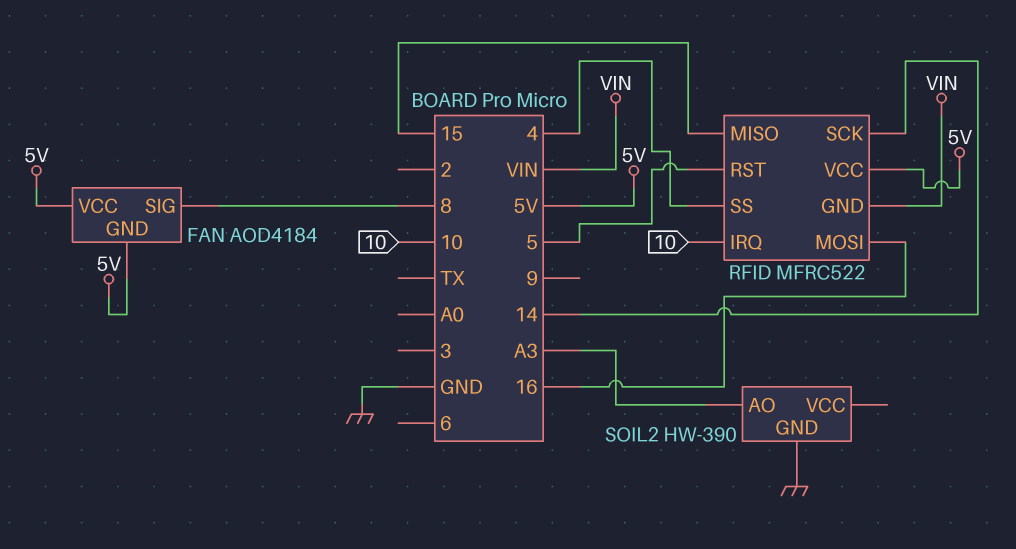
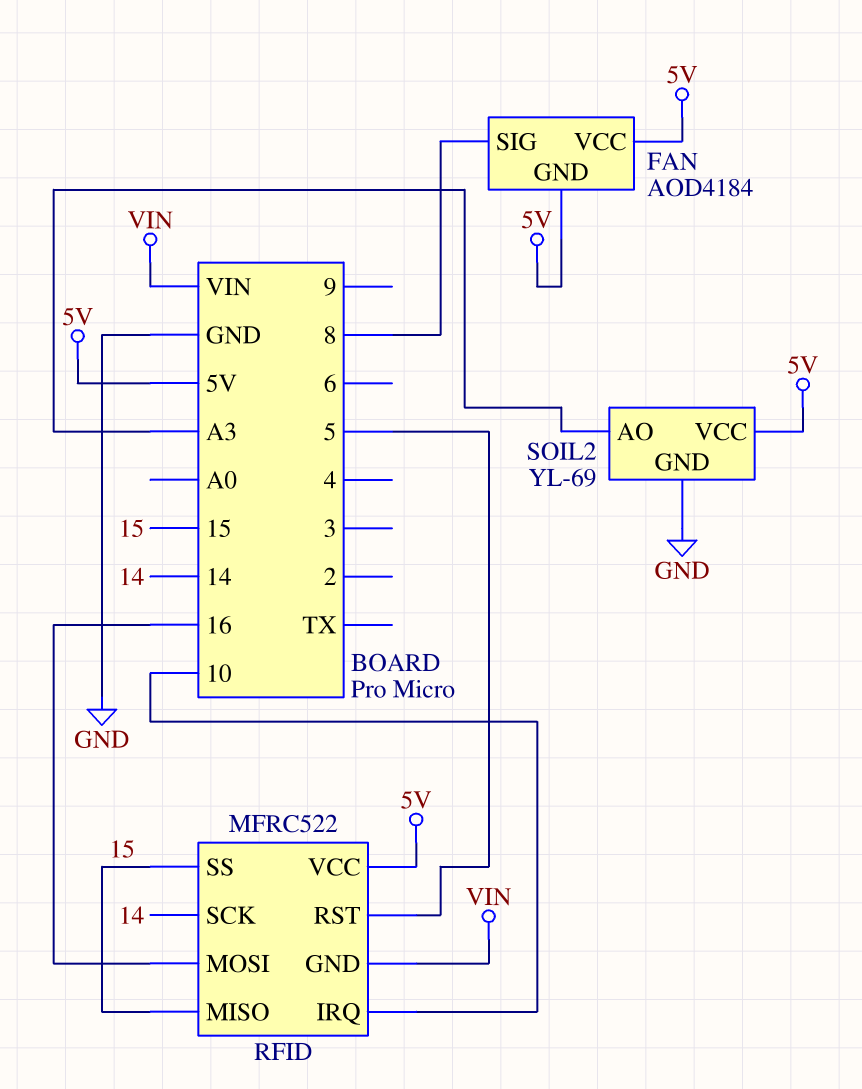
RFID pin SS: 4 -> 15
SOIL2: HW-390 -> YL-69
SOIL2 pin VCC: none -> 5V

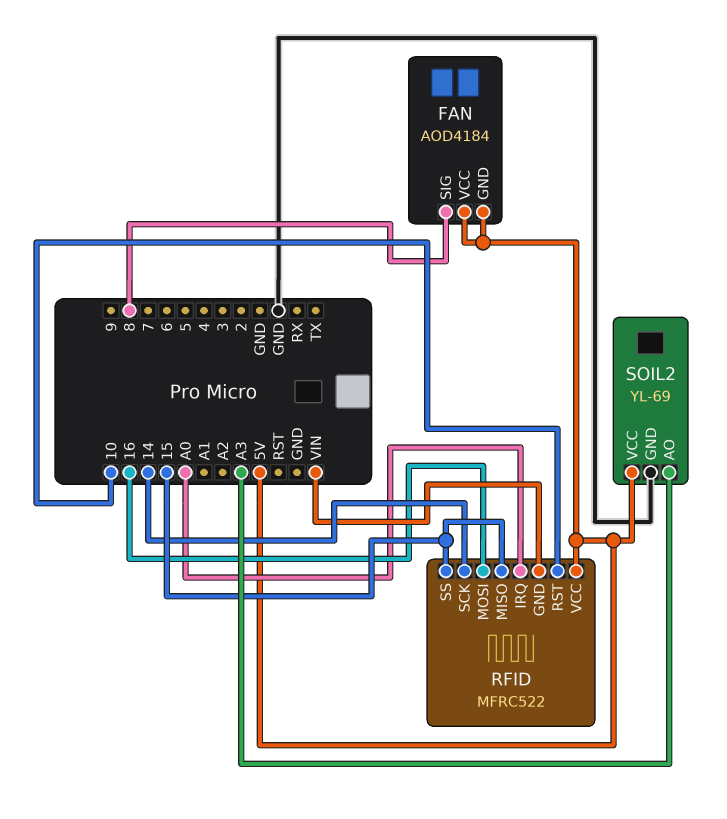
RFID pin IRQ: 10 -> A0
RFID pin RST: 5 -> 10

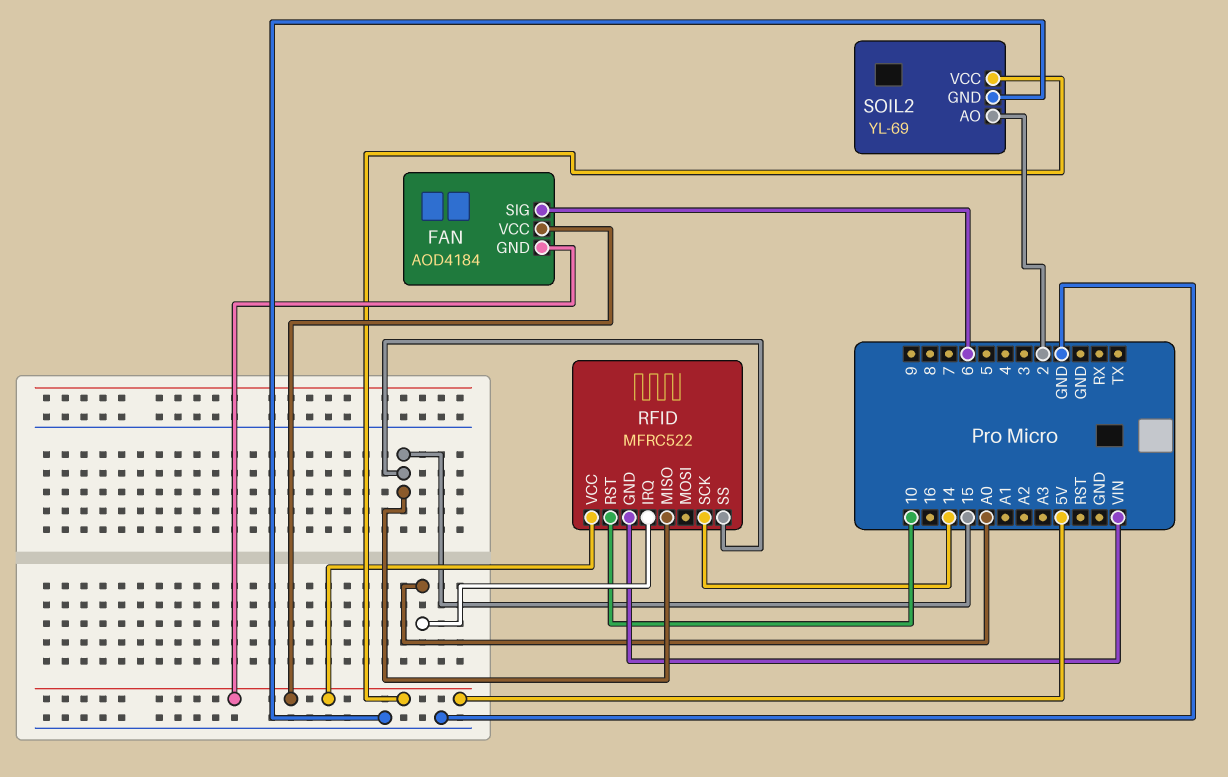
FAN pin SIG: 8 -> 6
RFID pin MOSI: 16 -> none
SOIL2 pin AO: A3 -> 2

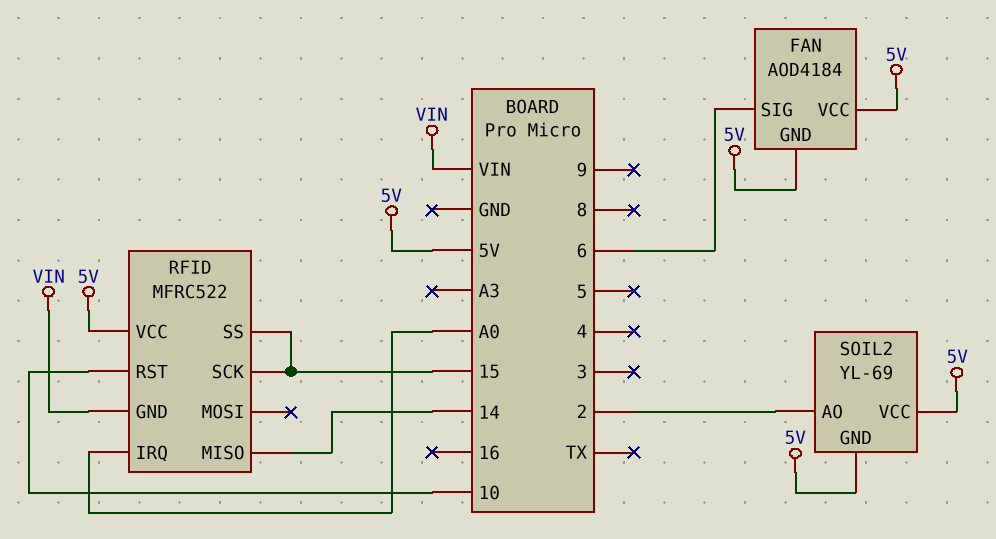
RFID pin MISO: 15 -> 14
RFID pin SCK: 14 -> 15
SOIL2 pin GND: GND -> 5V

